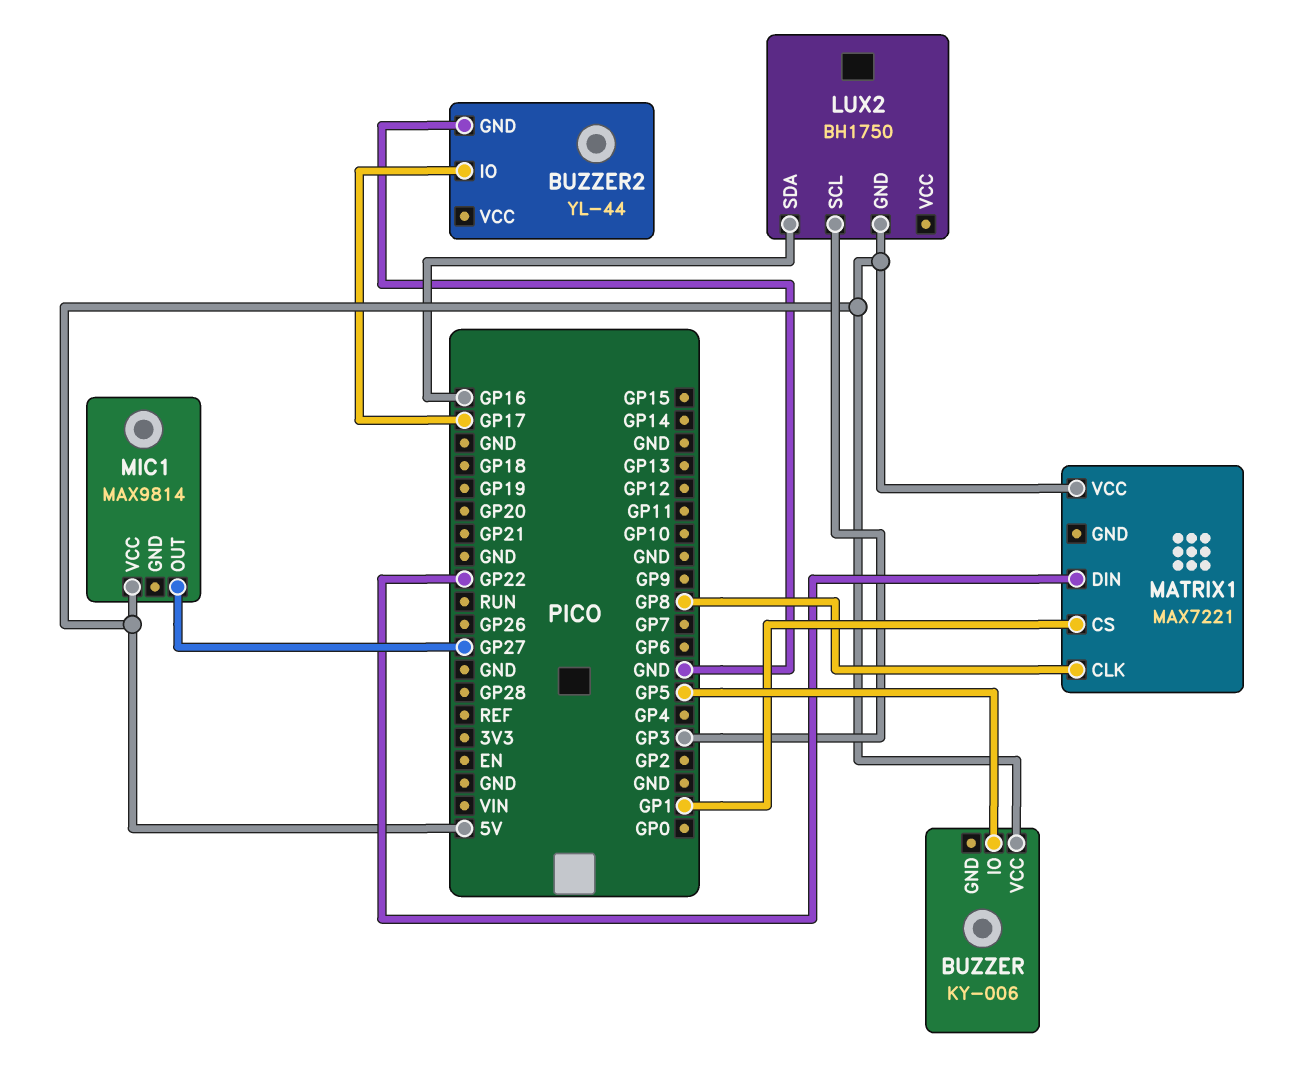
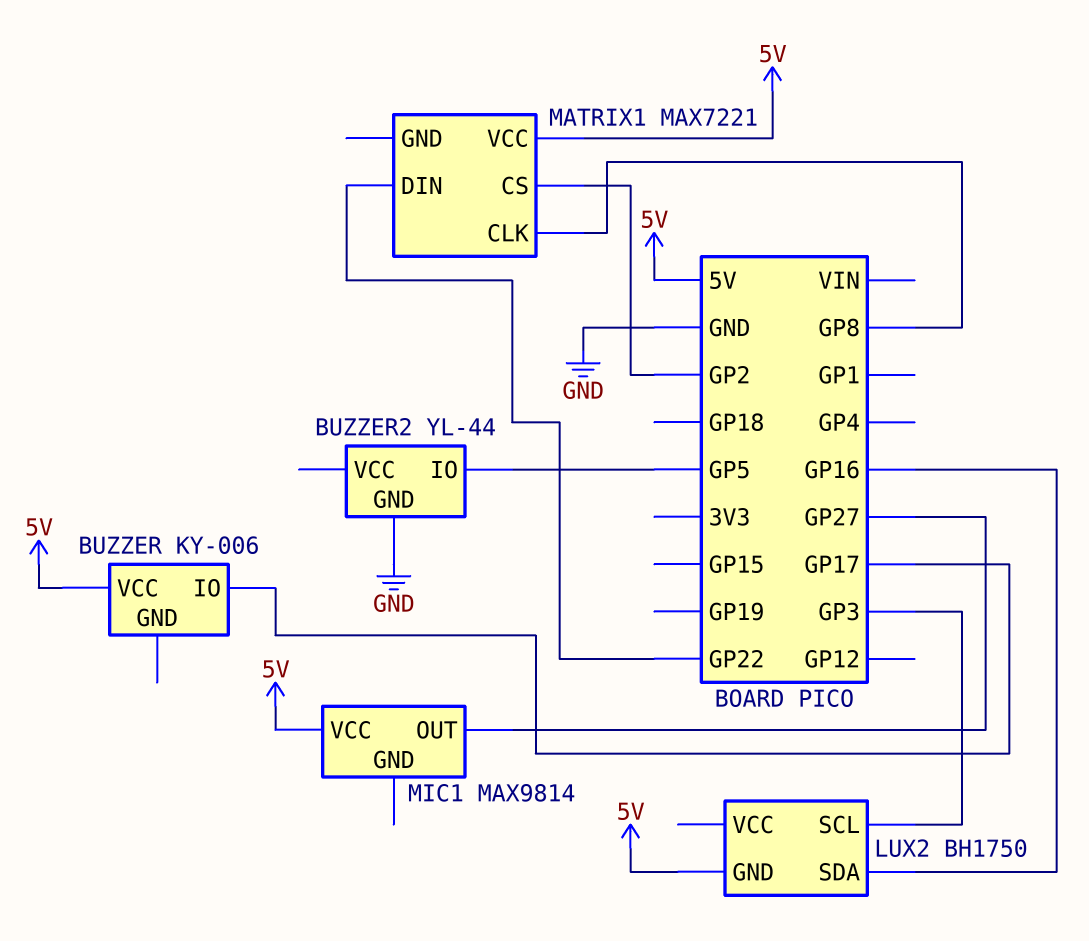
BUZZER pin IO: GP5 -> GP17
BUZZER2 pin IO: GP17 -> GP5
MATRIX1 pin CS: GP1 -> GP2

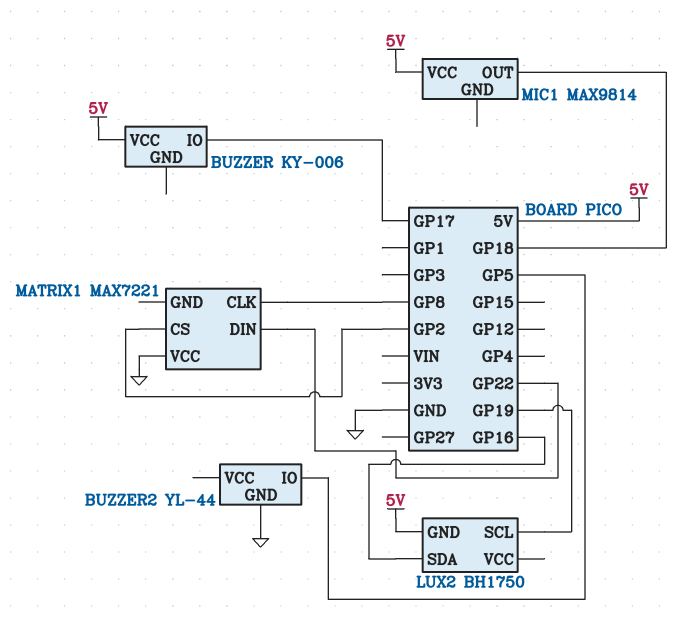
LUX2 pin SCL: GP3 -> GP19
MATRIX1 pin VCC: 5V -> GND
MIC1 pin OUT: GP27 -> GP18

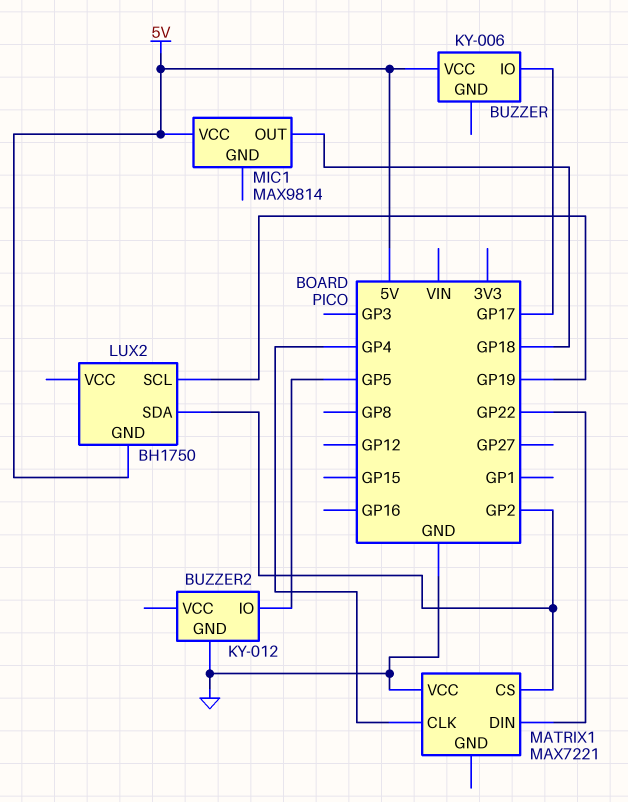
BUZZER2: YL-44 -> KY-012
LUX2 pin SDA: GP16 -> GP2
MATRIX1 pin CLK: GP8 -> GP4

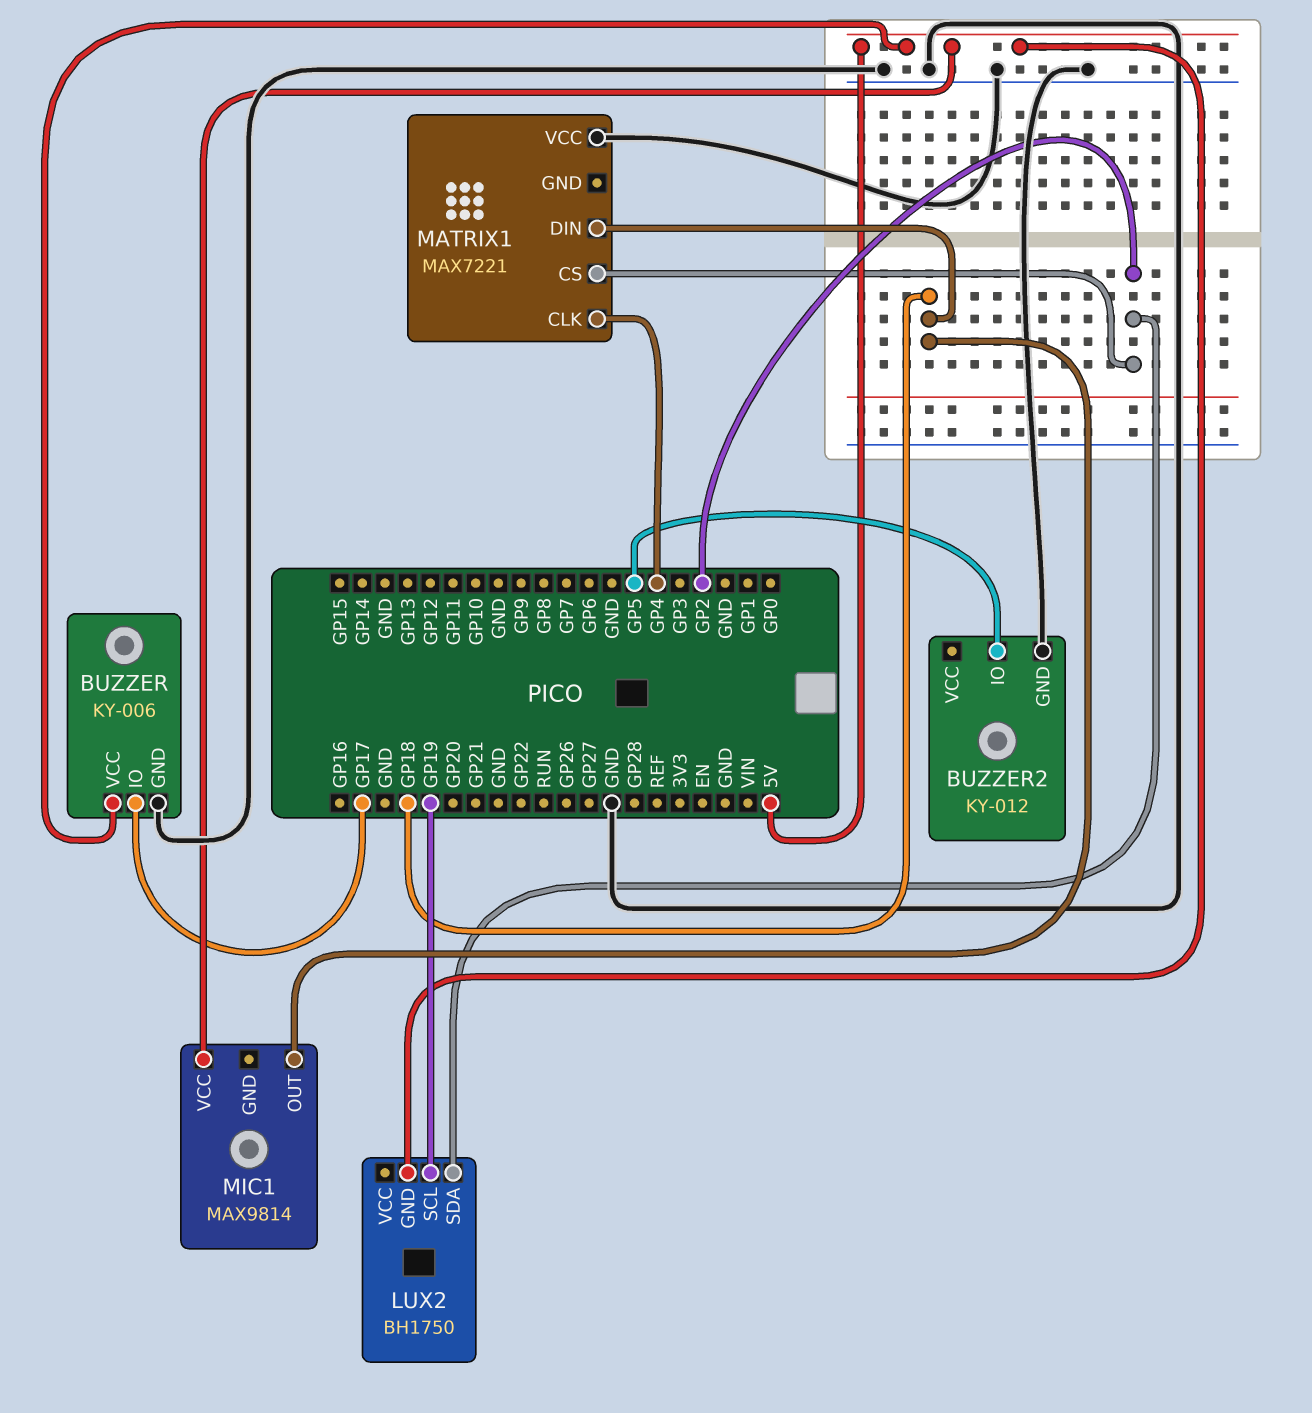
BUZZER pin GND: none -> GND
MATRIX1 pin DIN: GP22 -> GP18

